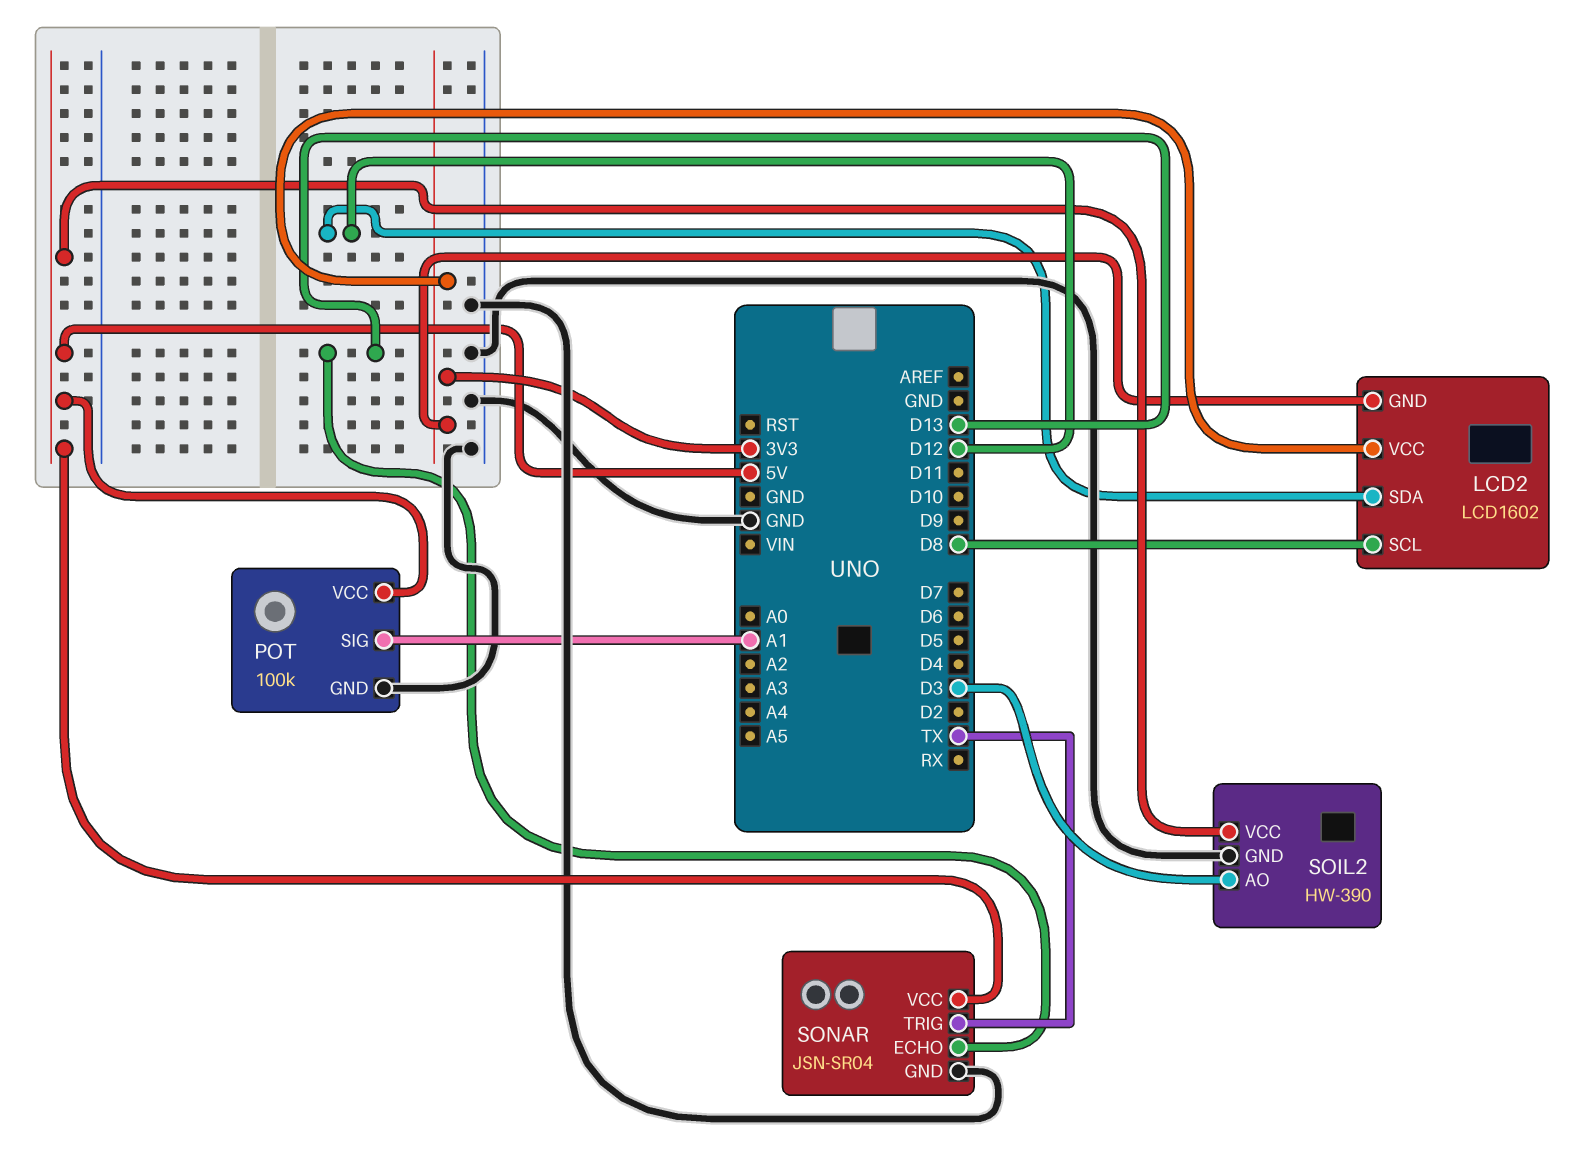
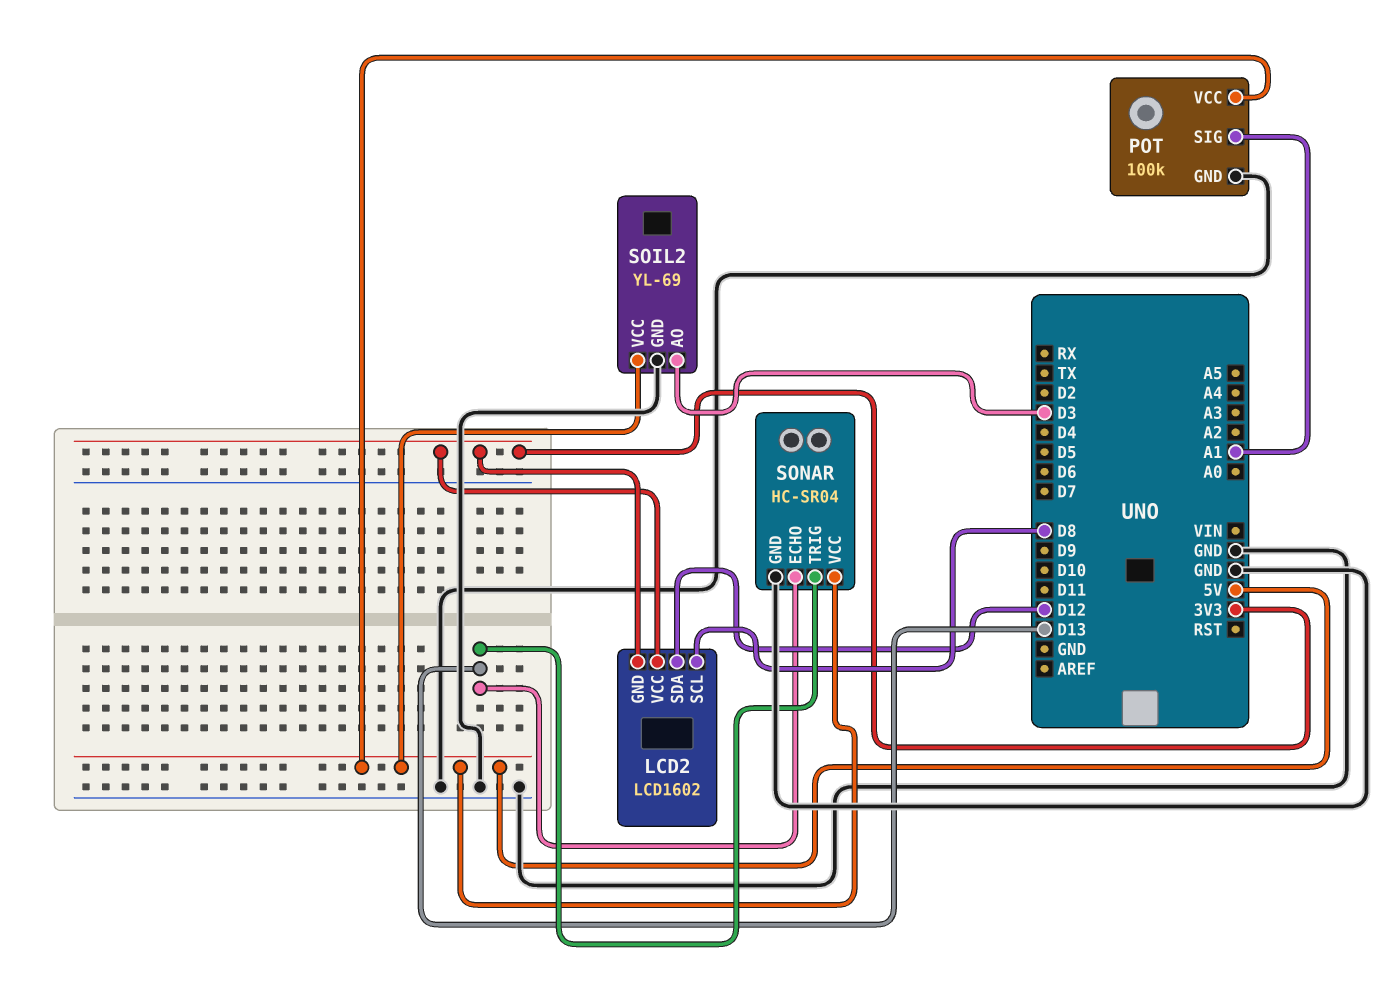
SOIL2: HW-390 -> YL-69
SONAR: JSN-SR04 -> HC-SR04
SONAR pin TRIG: TX -> D13

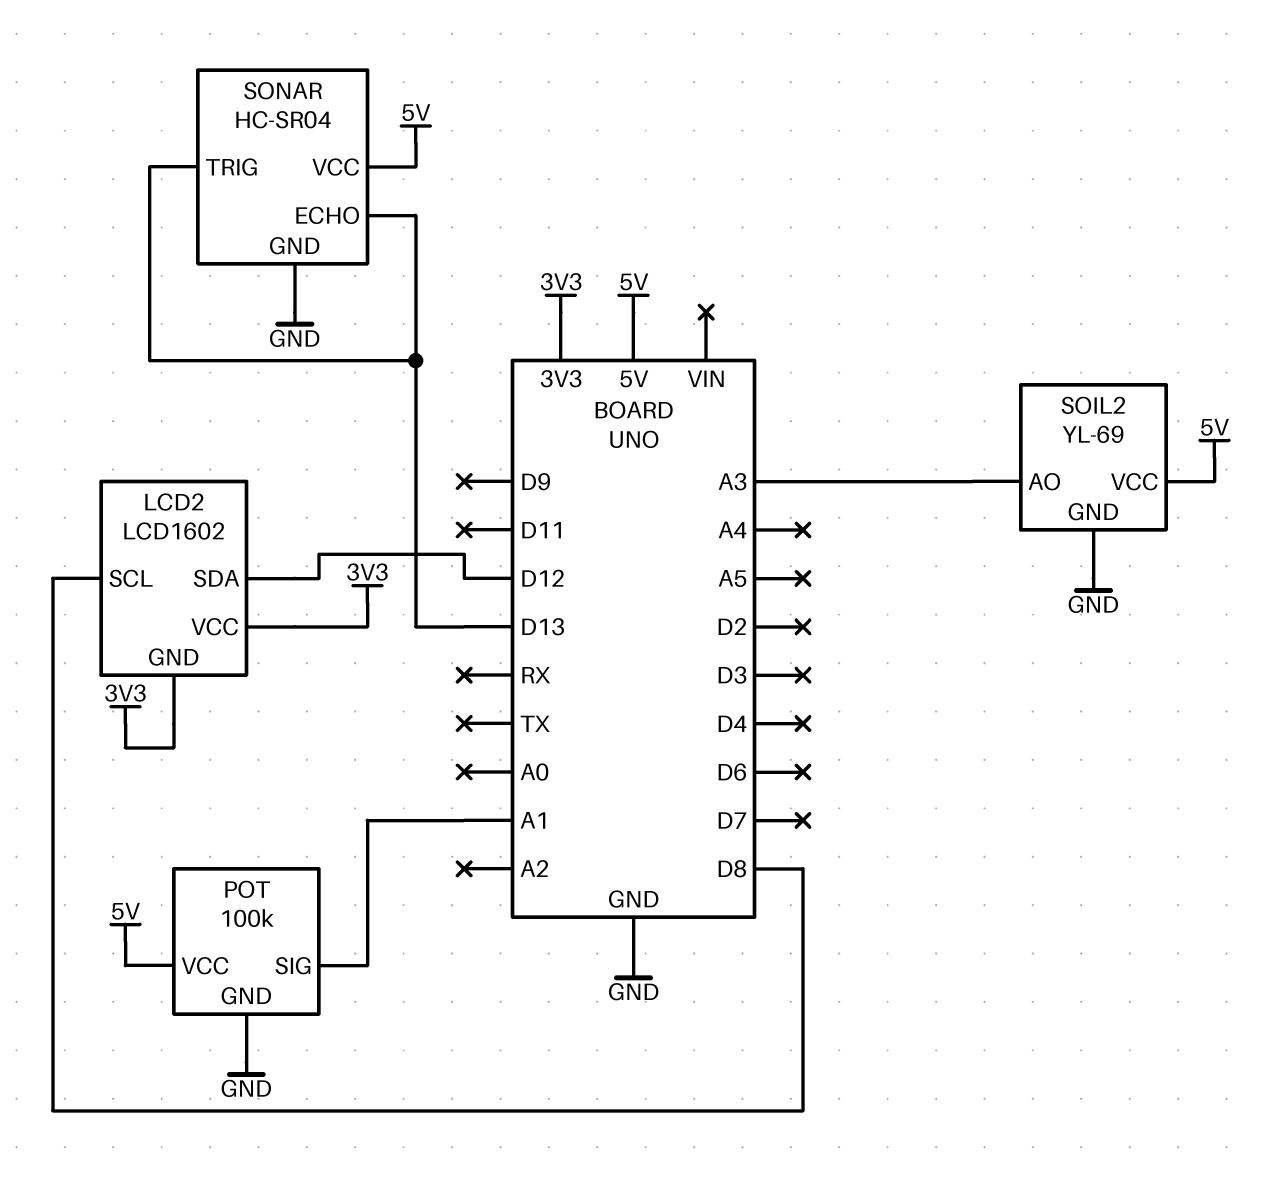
SOIL2 pin AO: D3 -> A3

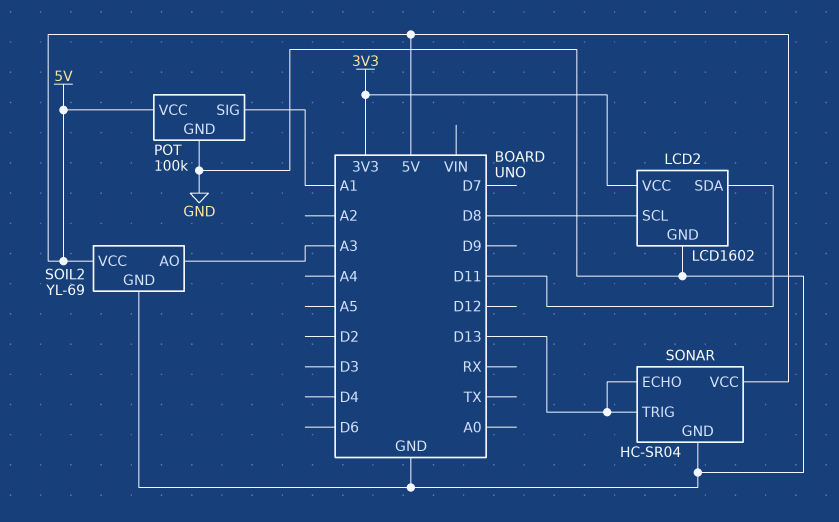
LCD2 pin GND: 3V3 -> GND
LCD2 pin SDA: D12 -> D11

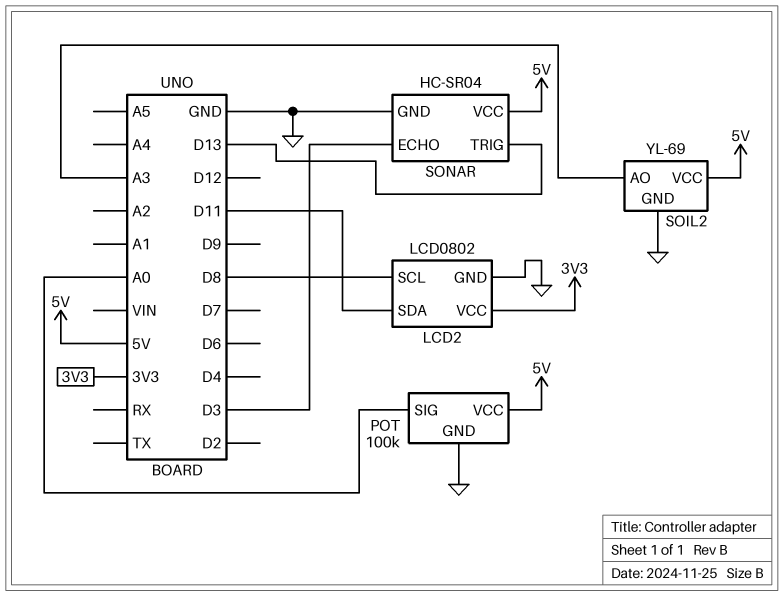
LCD2: LCD1602 -> LCD0802
POT pin SIG: A1 -> A0
SONAR pin ECHO: D13 -> D3

